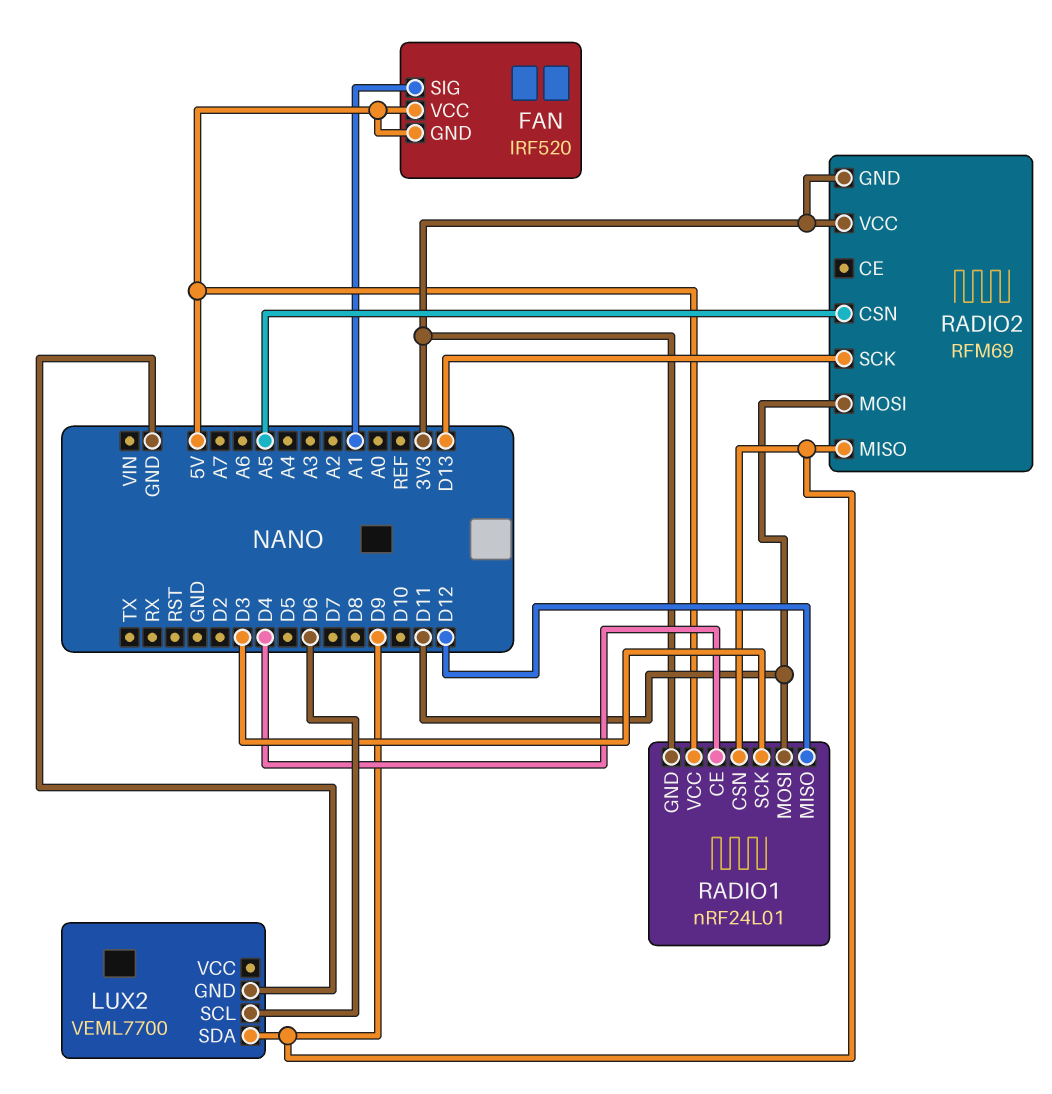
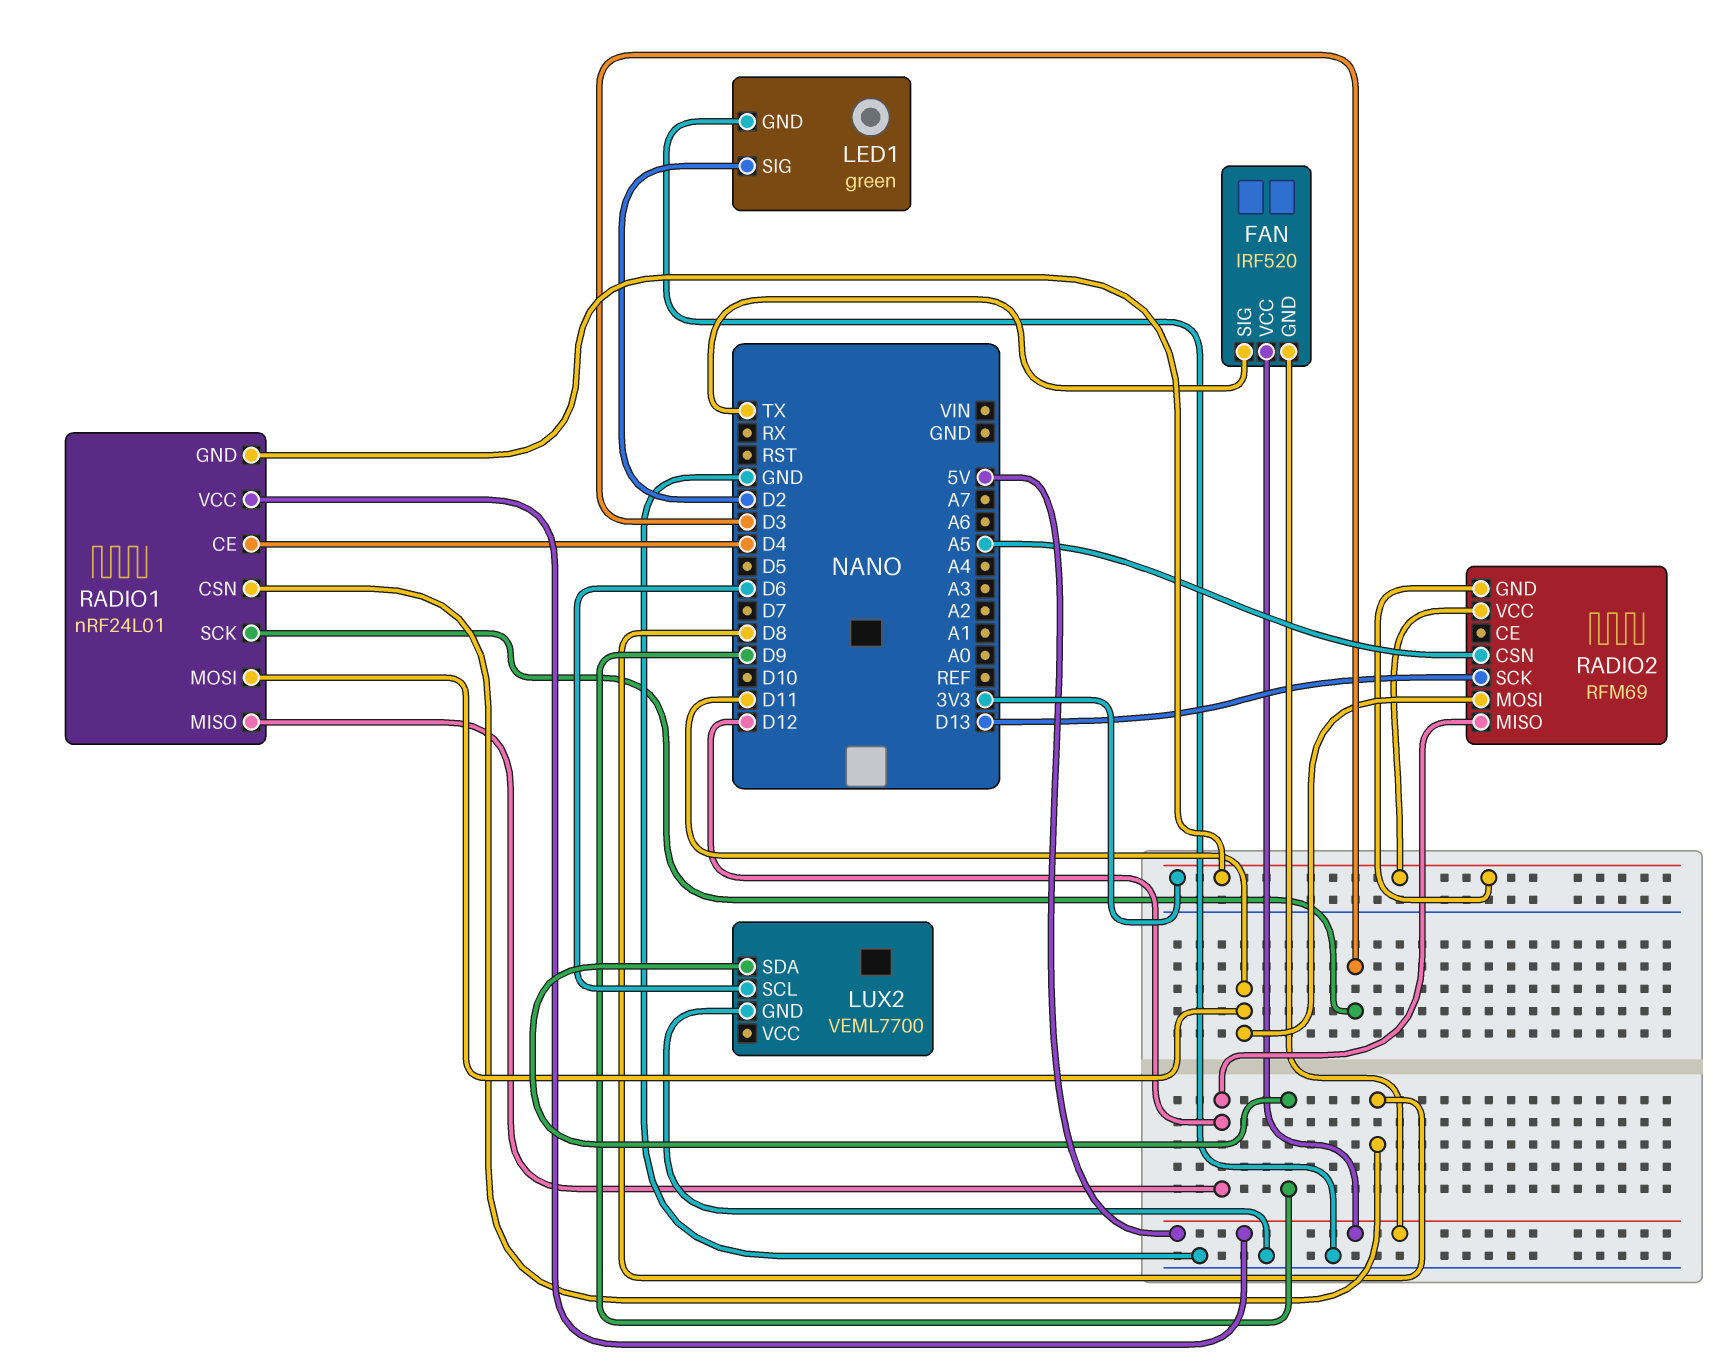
FAN pin SIG: A1 -> TX
LED1: none -> green
LED1 pin GND: none -> GND
LED1 pin SIG: none -> D2
RADIO1 pin CSN: D9 -> D8
RADIO2 pin MISO: D9 -> D12

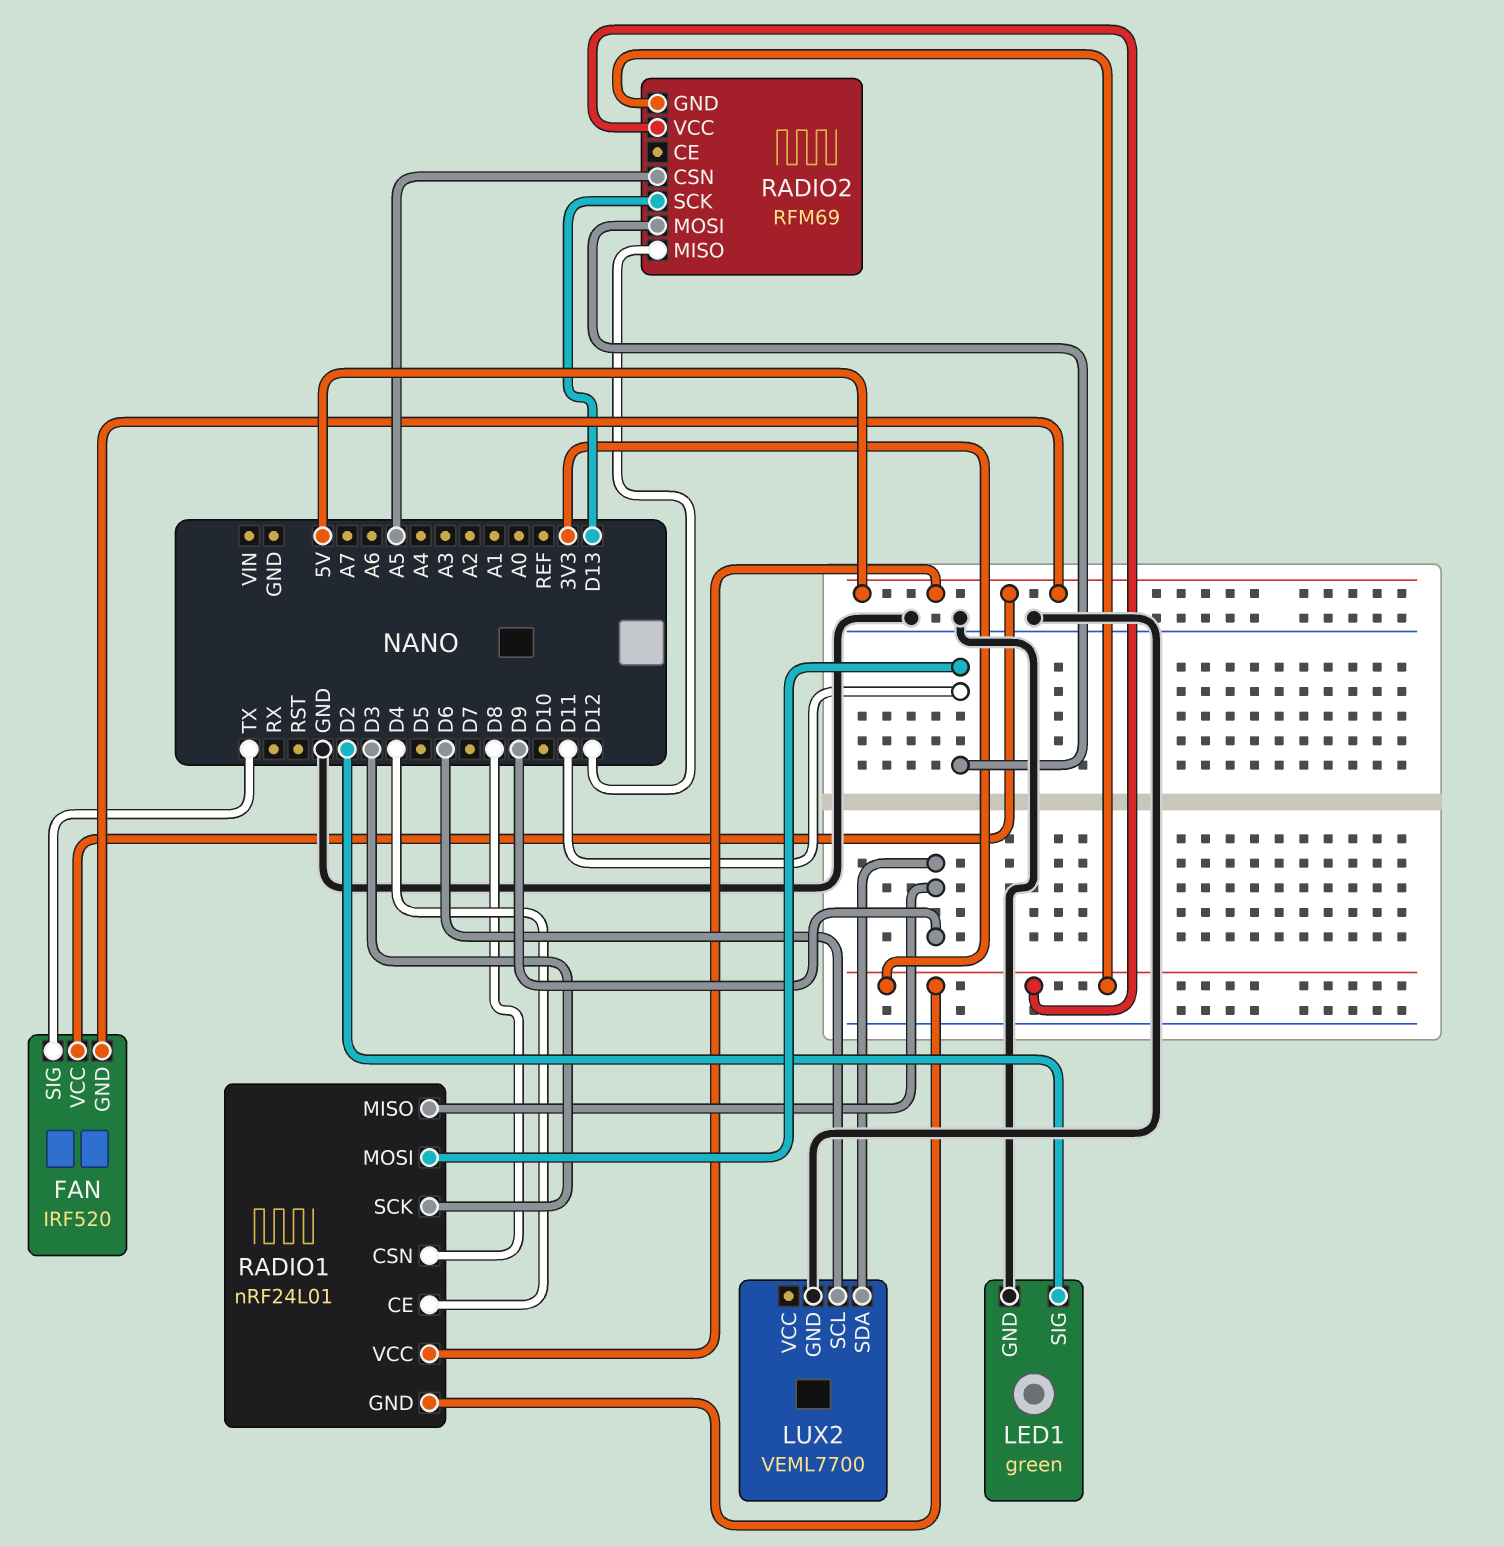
RADIO1 pin MISO: D12 -> D9

